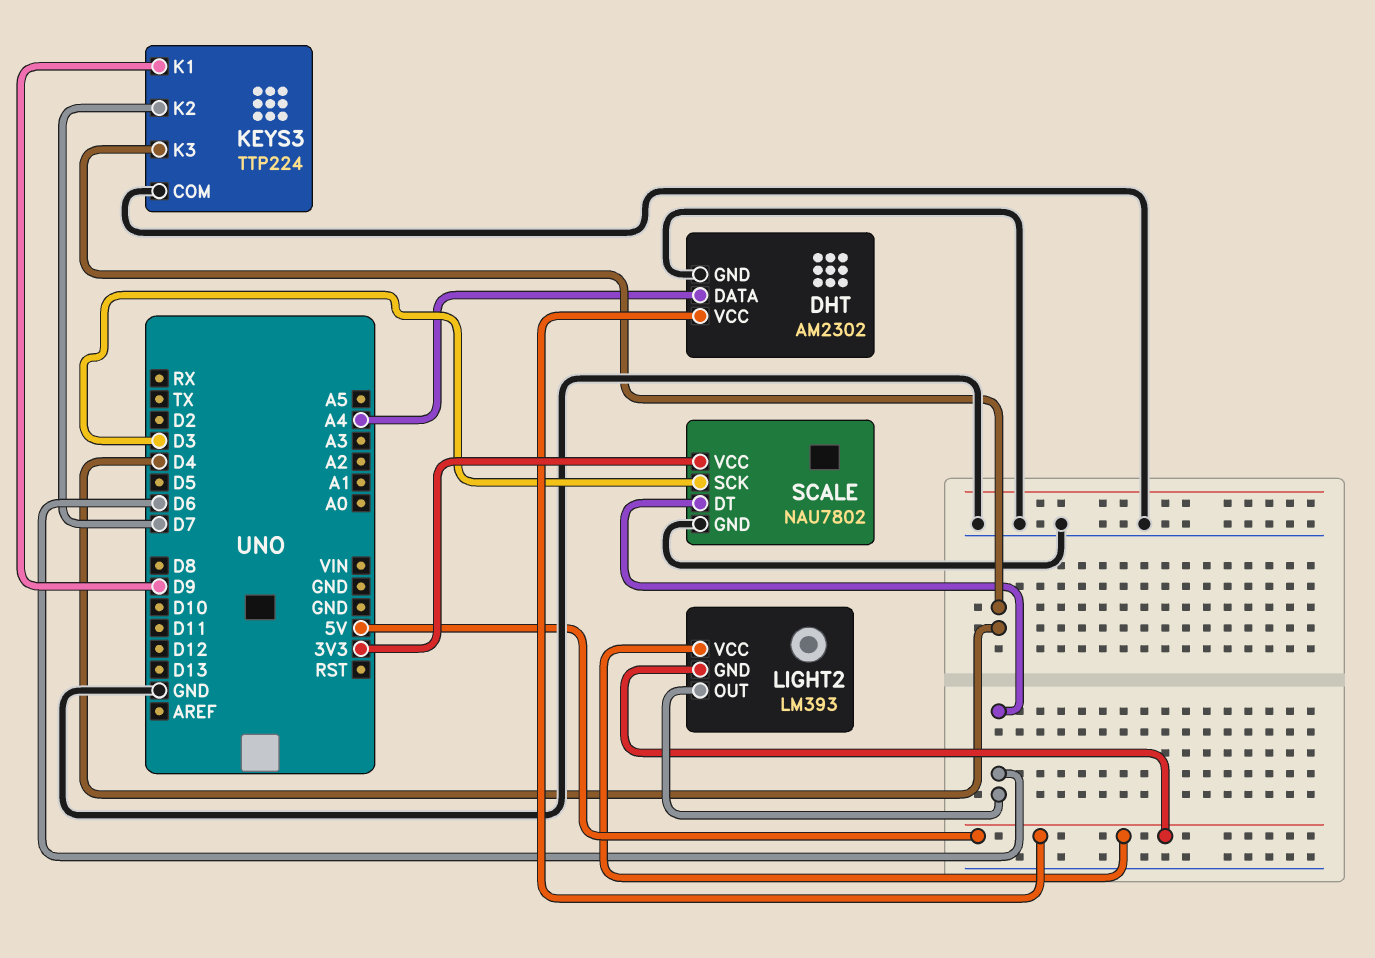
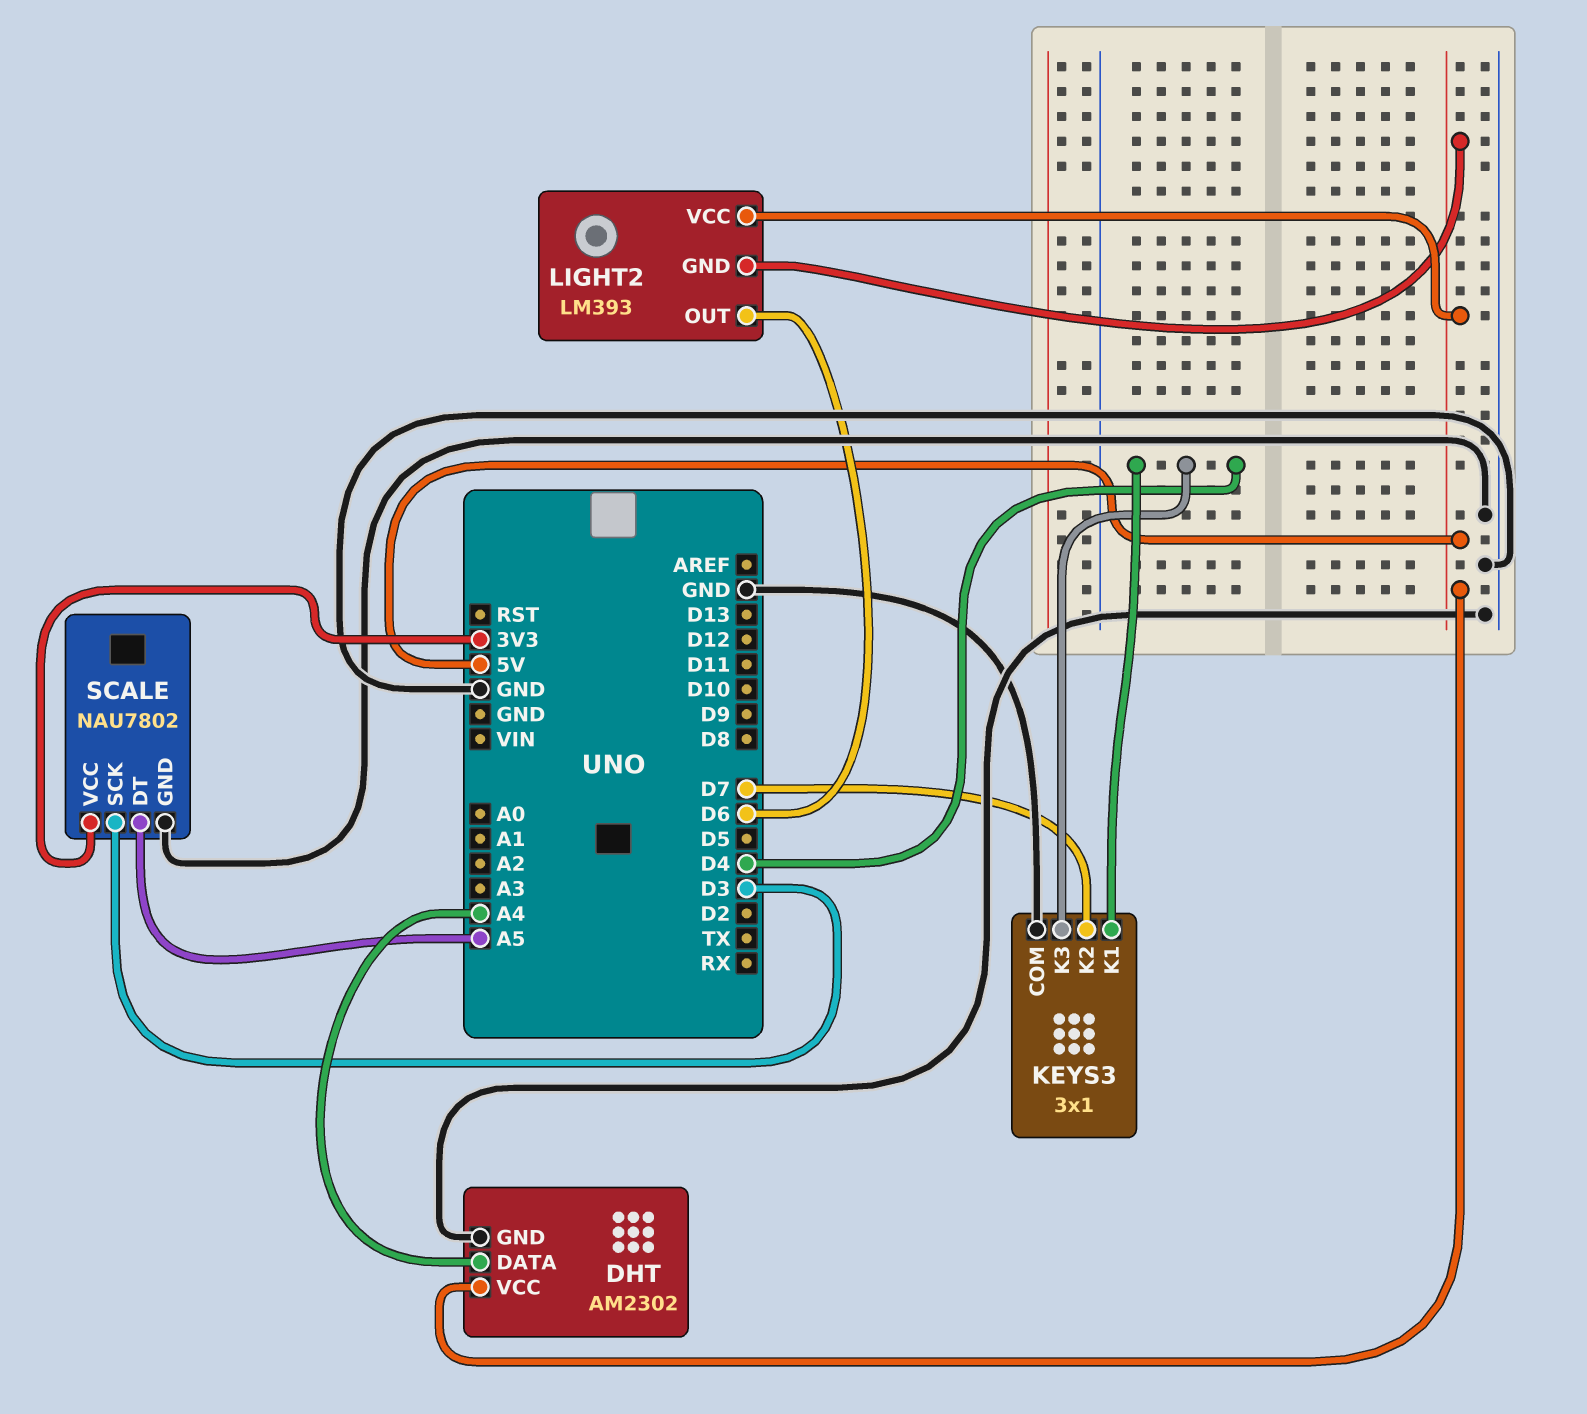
KEYS3: TTP224 -> 3x1
KEYS3 pin K1: D9 -> D4
SCALE pin DT: D6 -> A5

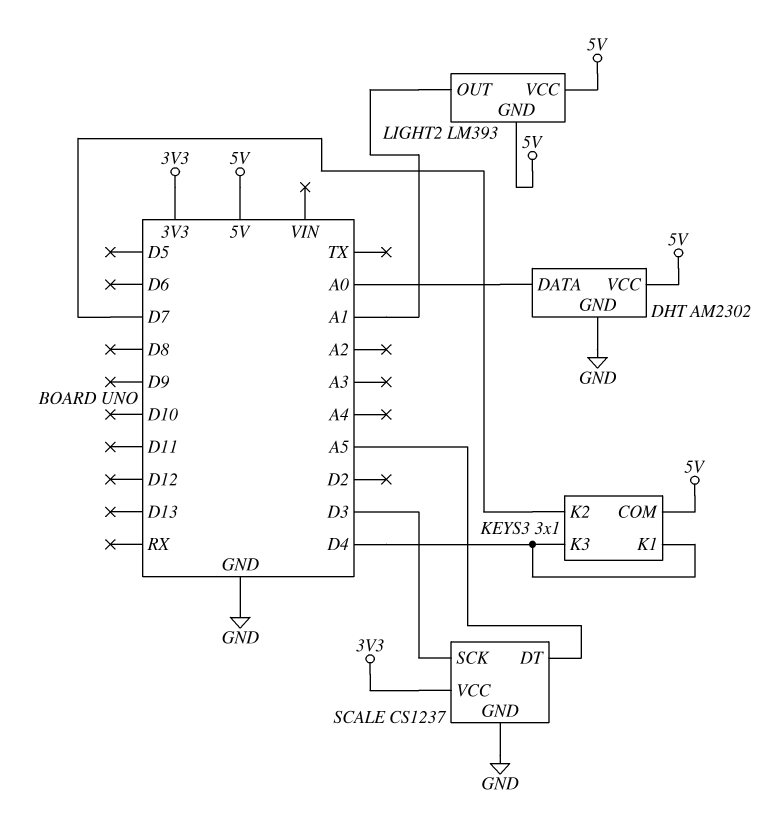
DHT pin DATA: A4 -> A0
KEYS3 pin COM: GND -> 5V
LIGHT2 pin OUT: D6 -> A1
SCALE: NAU7802 -> CS1237

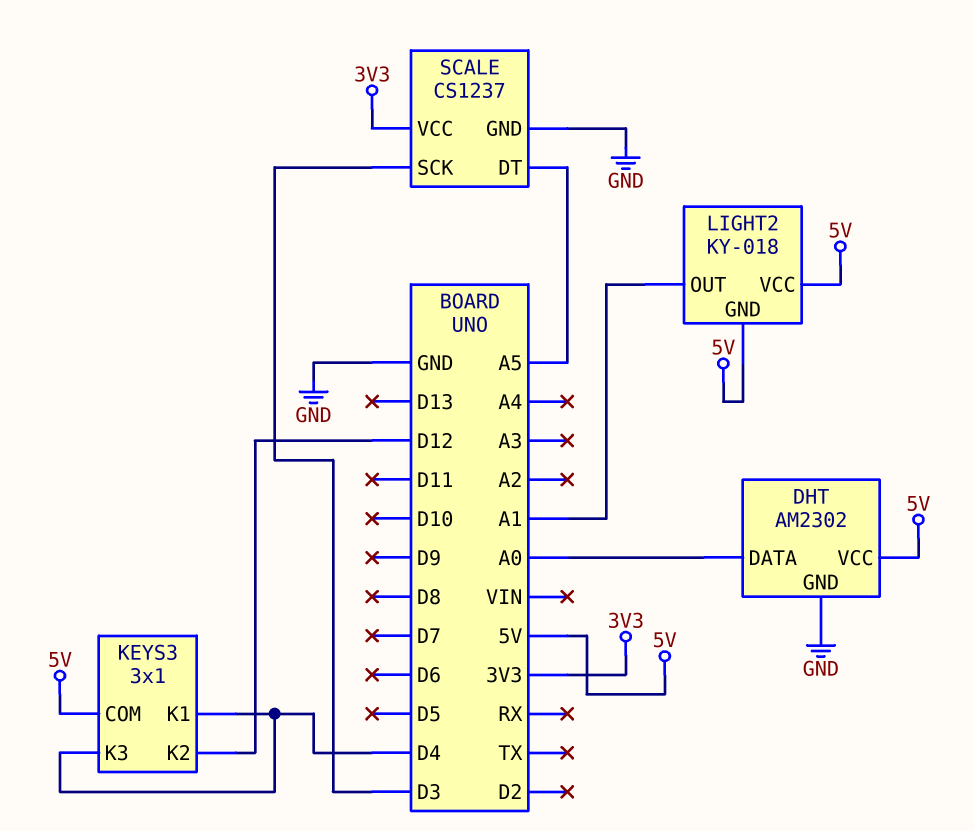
KEYS3 pin K2: D7 -> D12
LIGHT2: LM393 -> KY-018

